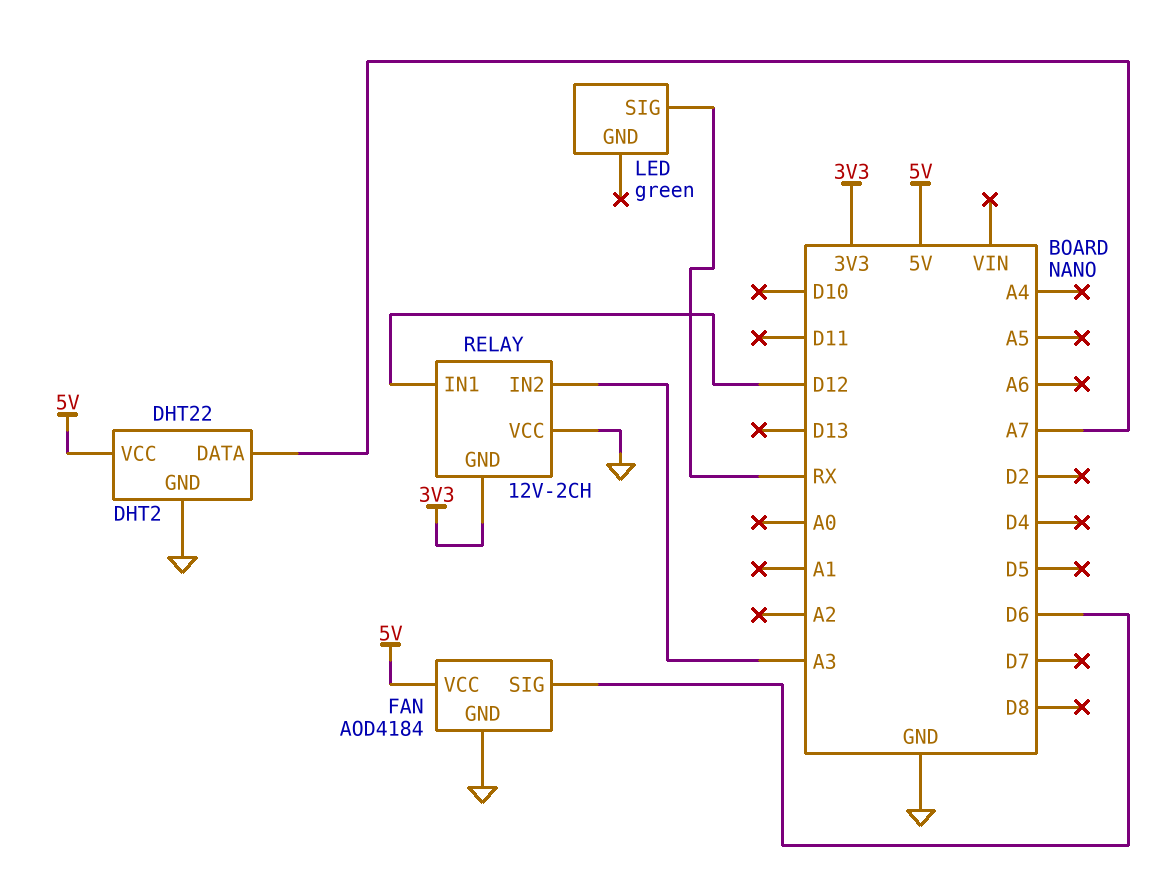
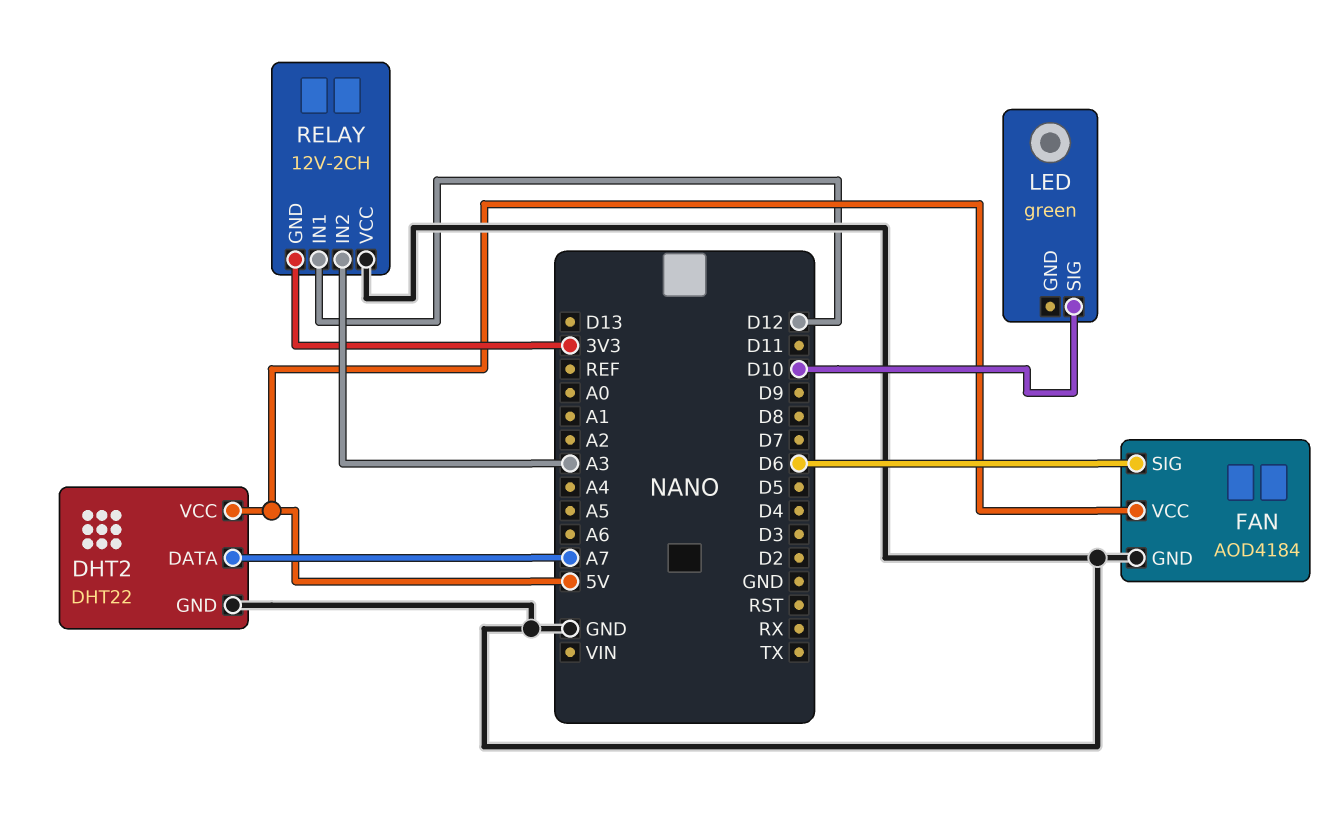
LED pin SIG: RX -> D10

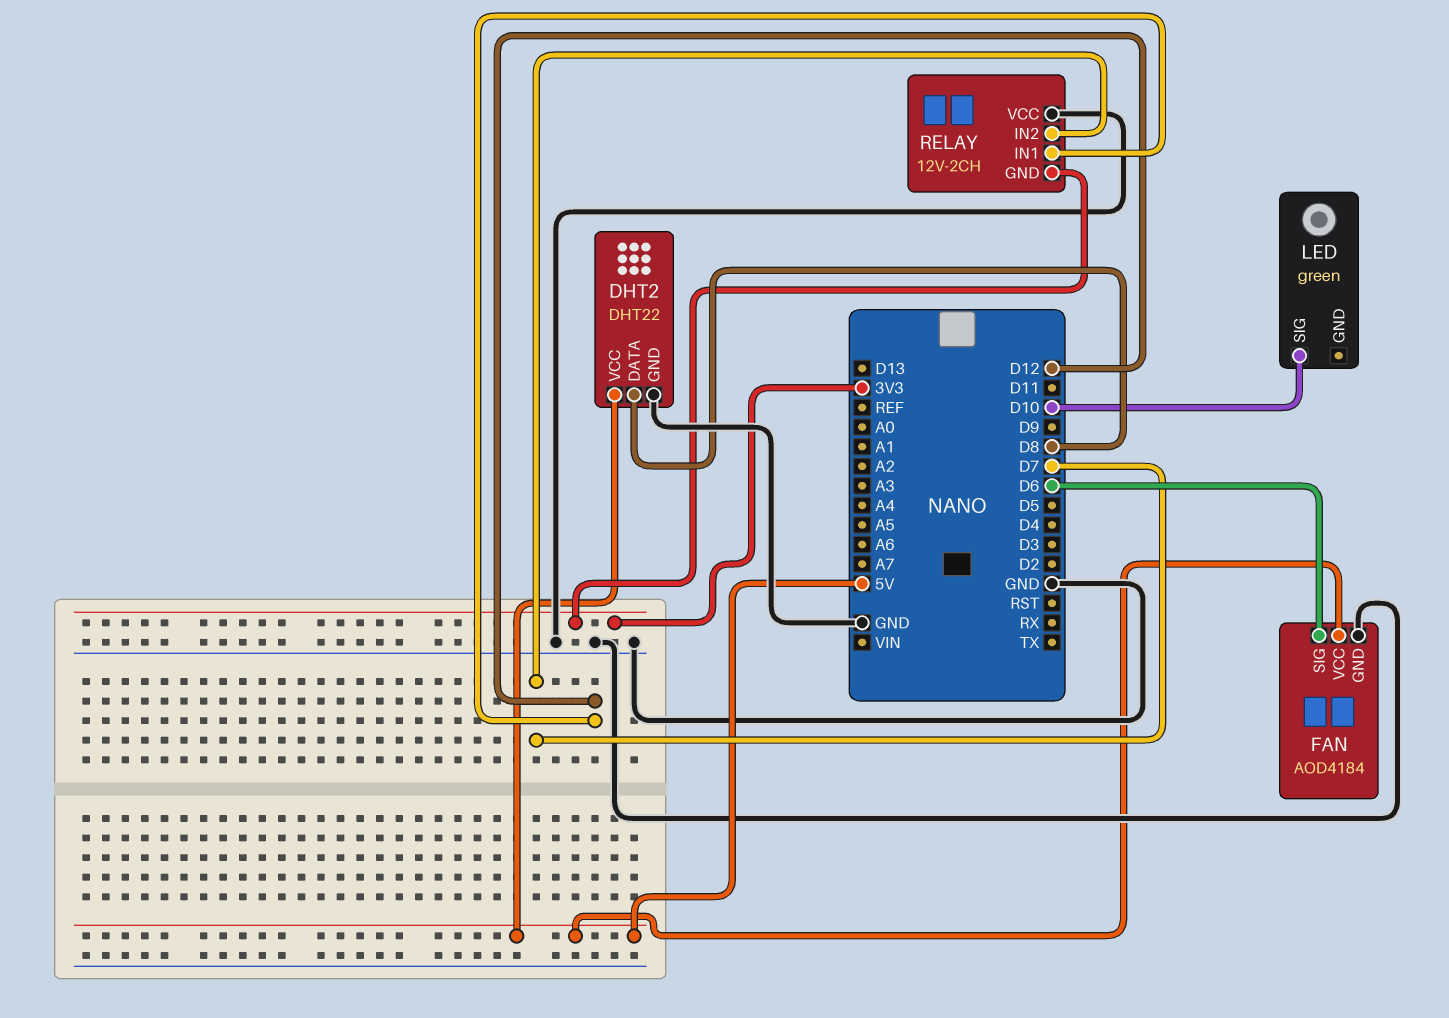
DHT2 pin DATA: A7 -> D8
RELAY pin IN2: A3 -> D7

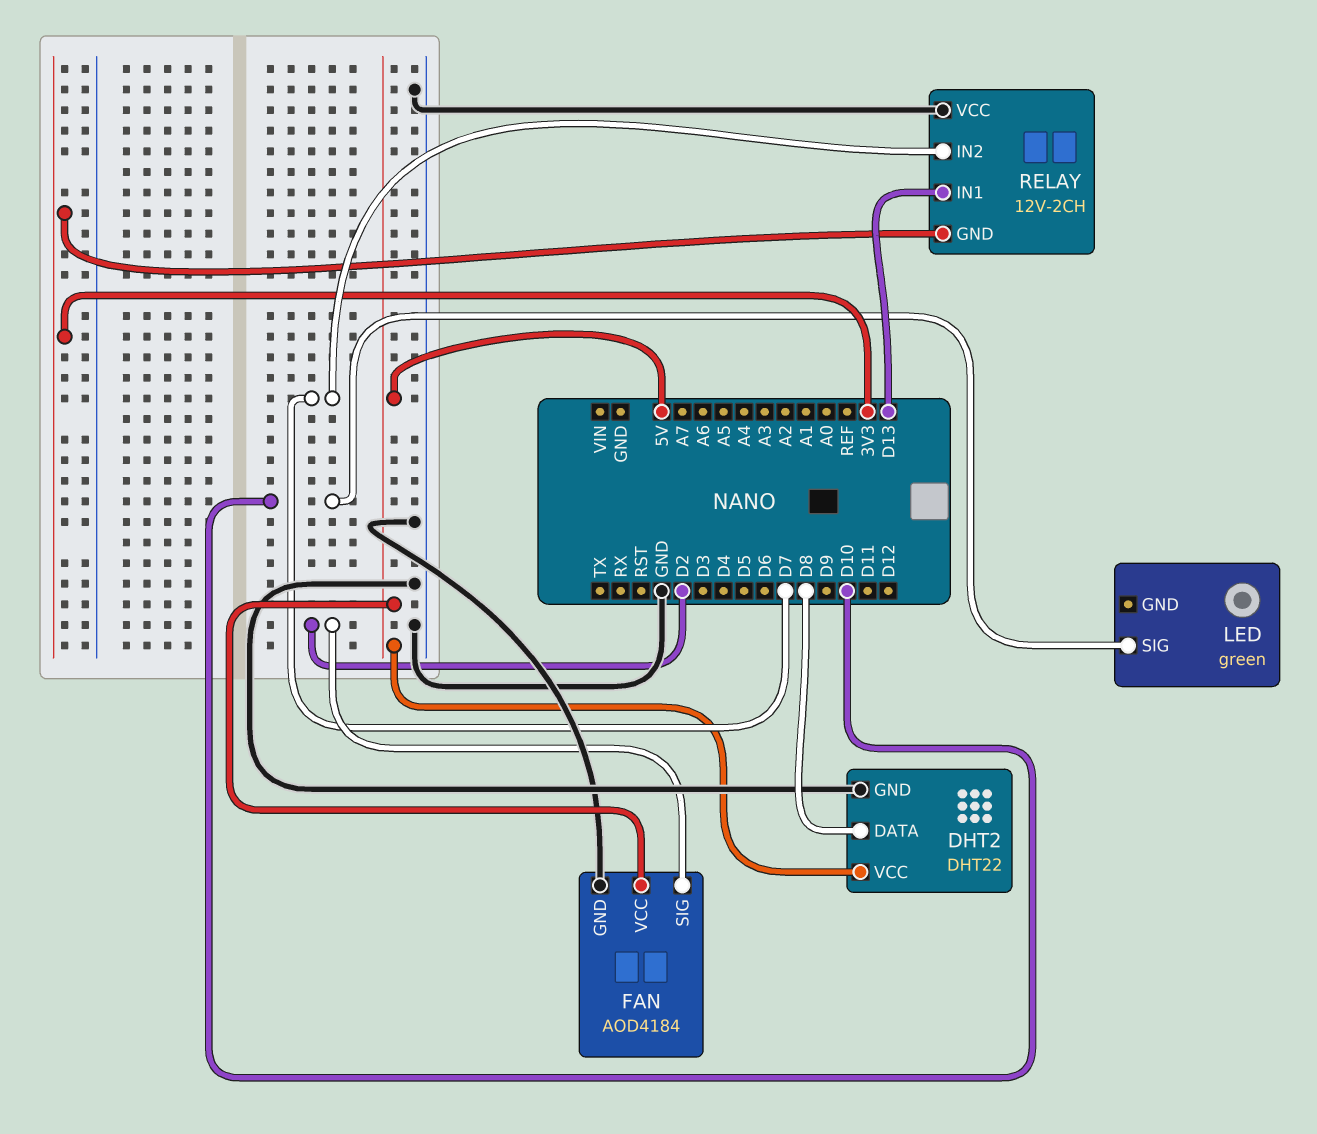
FAN pin SIG: D6 -> D2
RELAY pin IN1: D12 -> D13

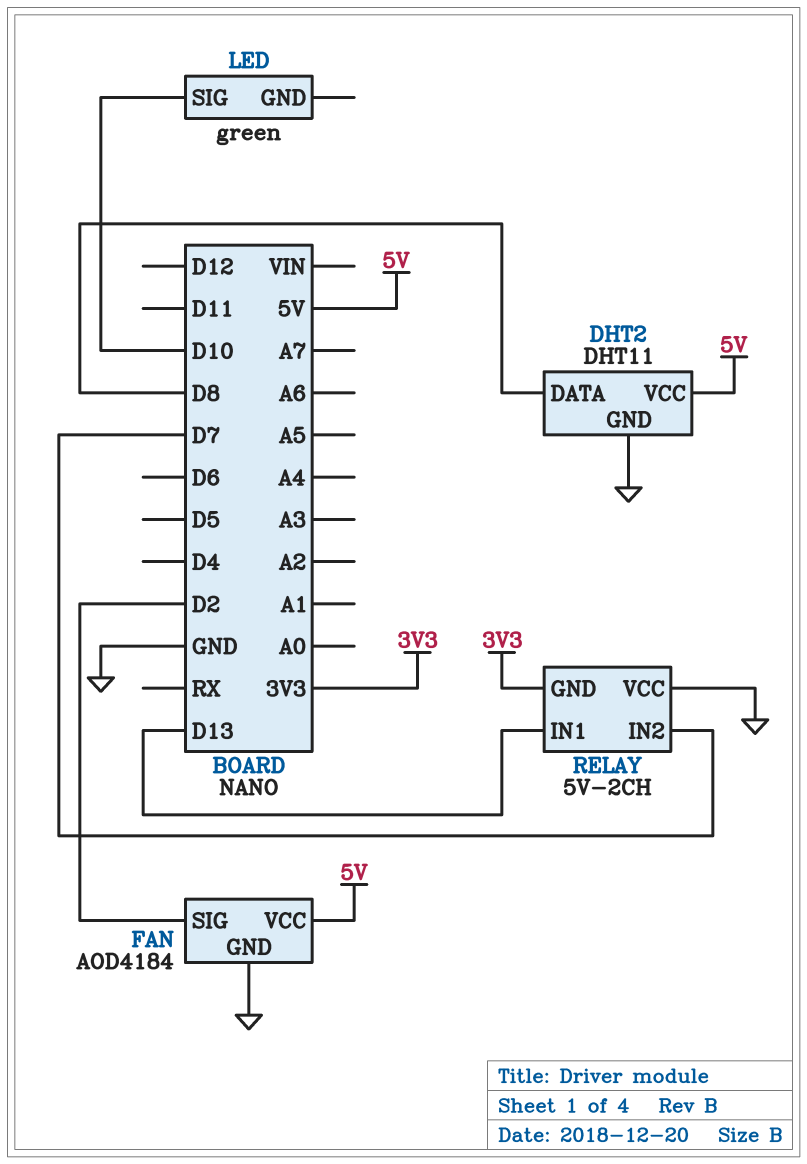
DHT2: DHT22 -> DHT11
RELAY: 12V-2CH -> 5V-2CH

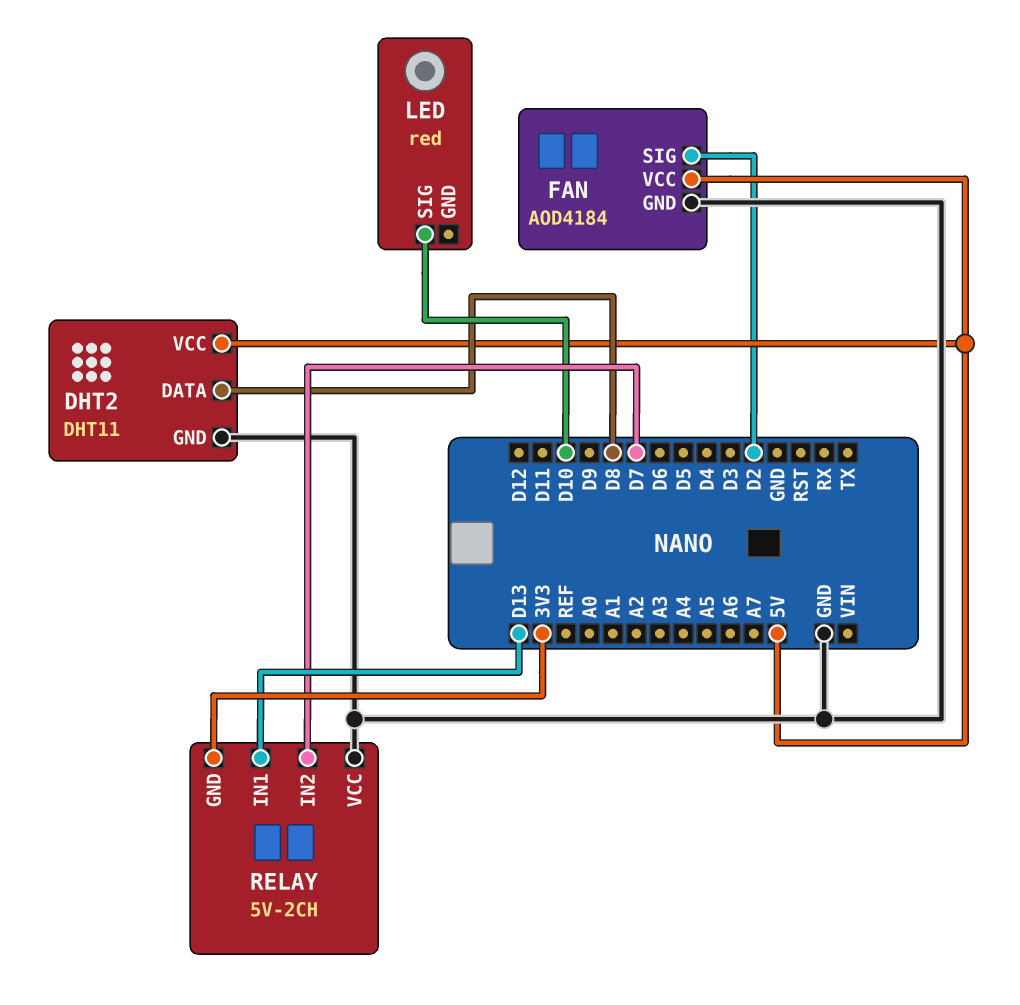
LED: green -> red

